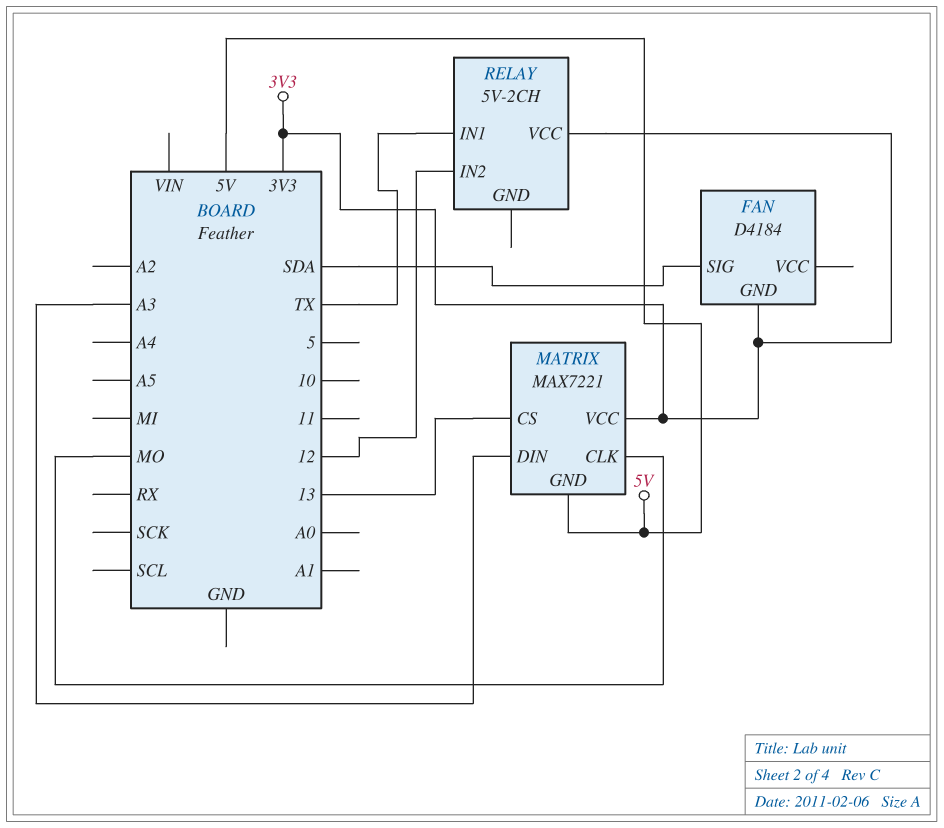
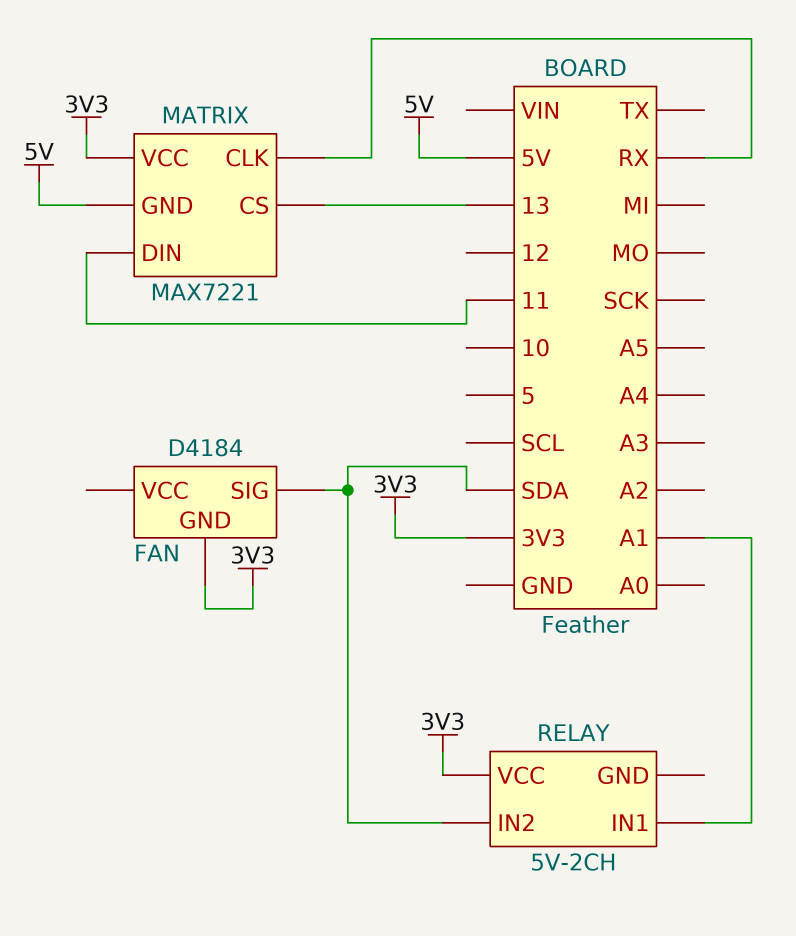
MATRIX pin CLK: MO -> RX
MATRIX pin DIN: A3 -> 11
RELAY pin IN1: TX -> A1
RELAY pin IN2: 12 -> SDA

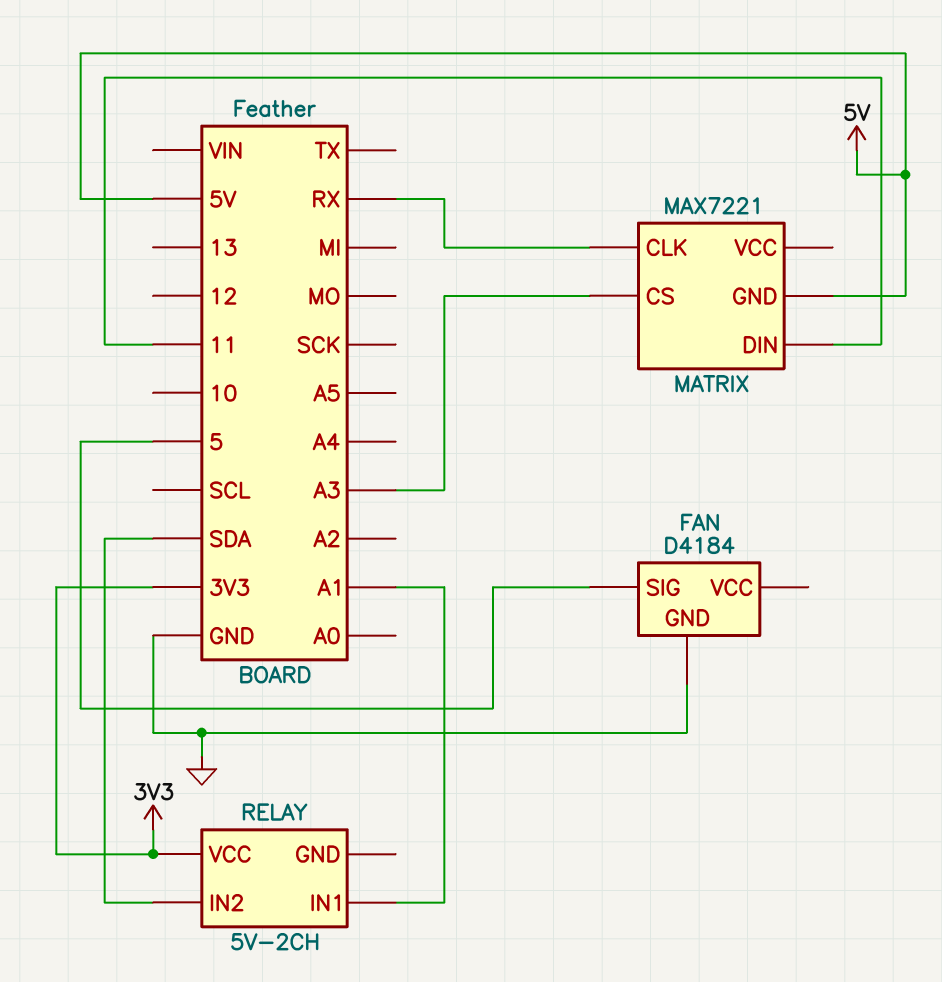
FAN pin GND: 3V3 -> GND
FAN pin SIG: SDA -> 5
MATRIX pin CS: 13 -> A3
MATRIX pin VCC: 3V3 -> none

